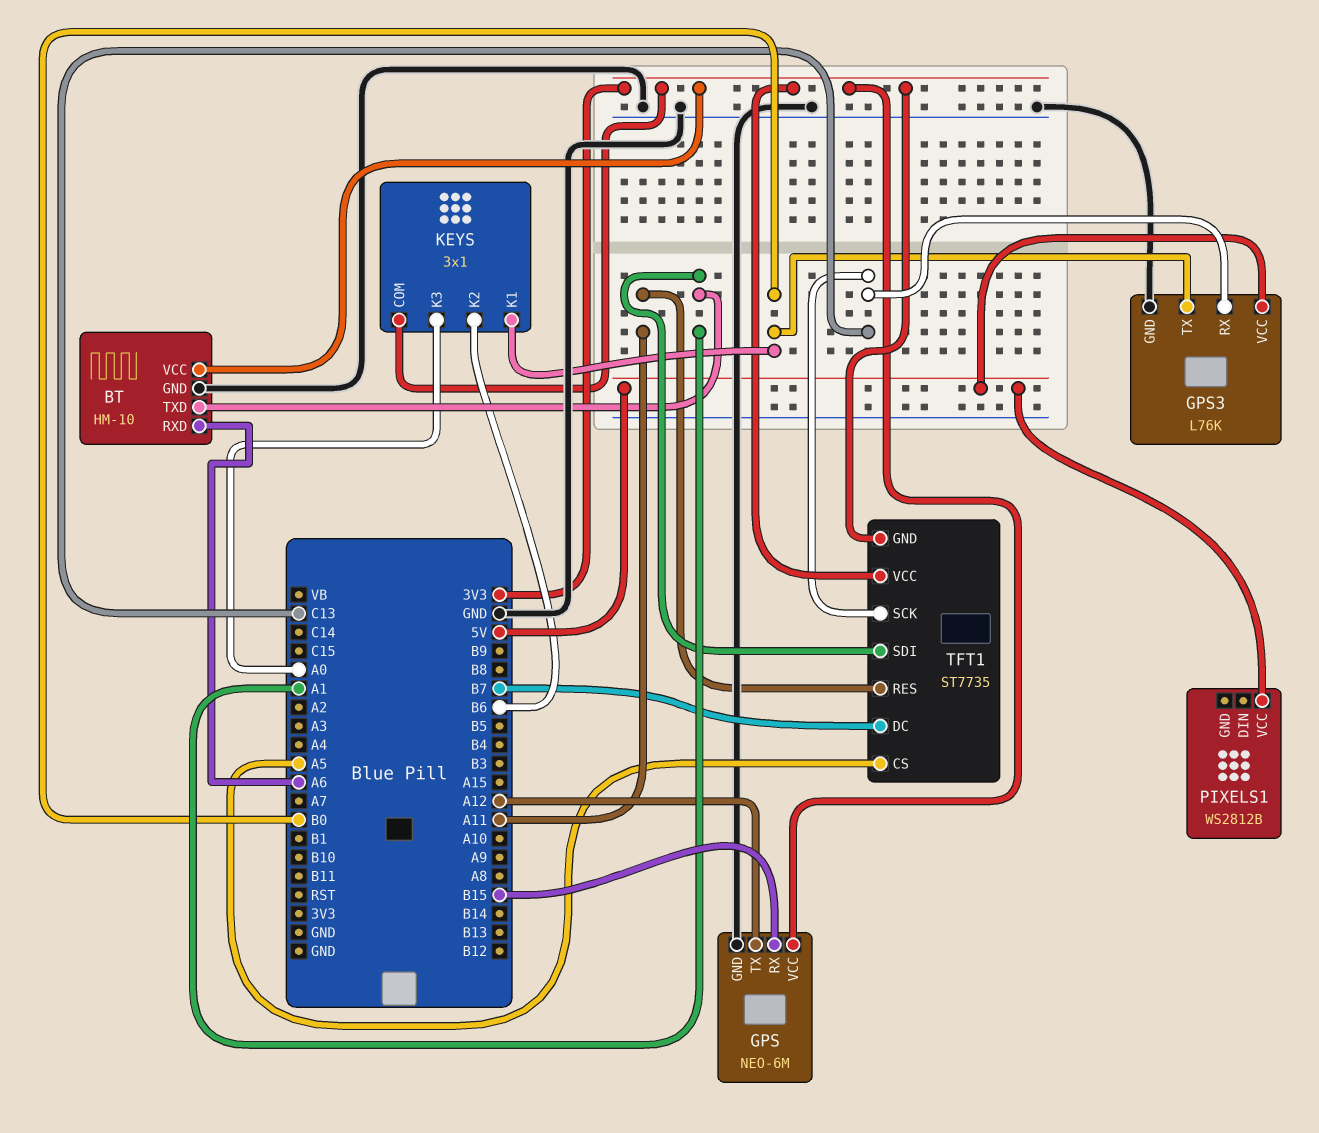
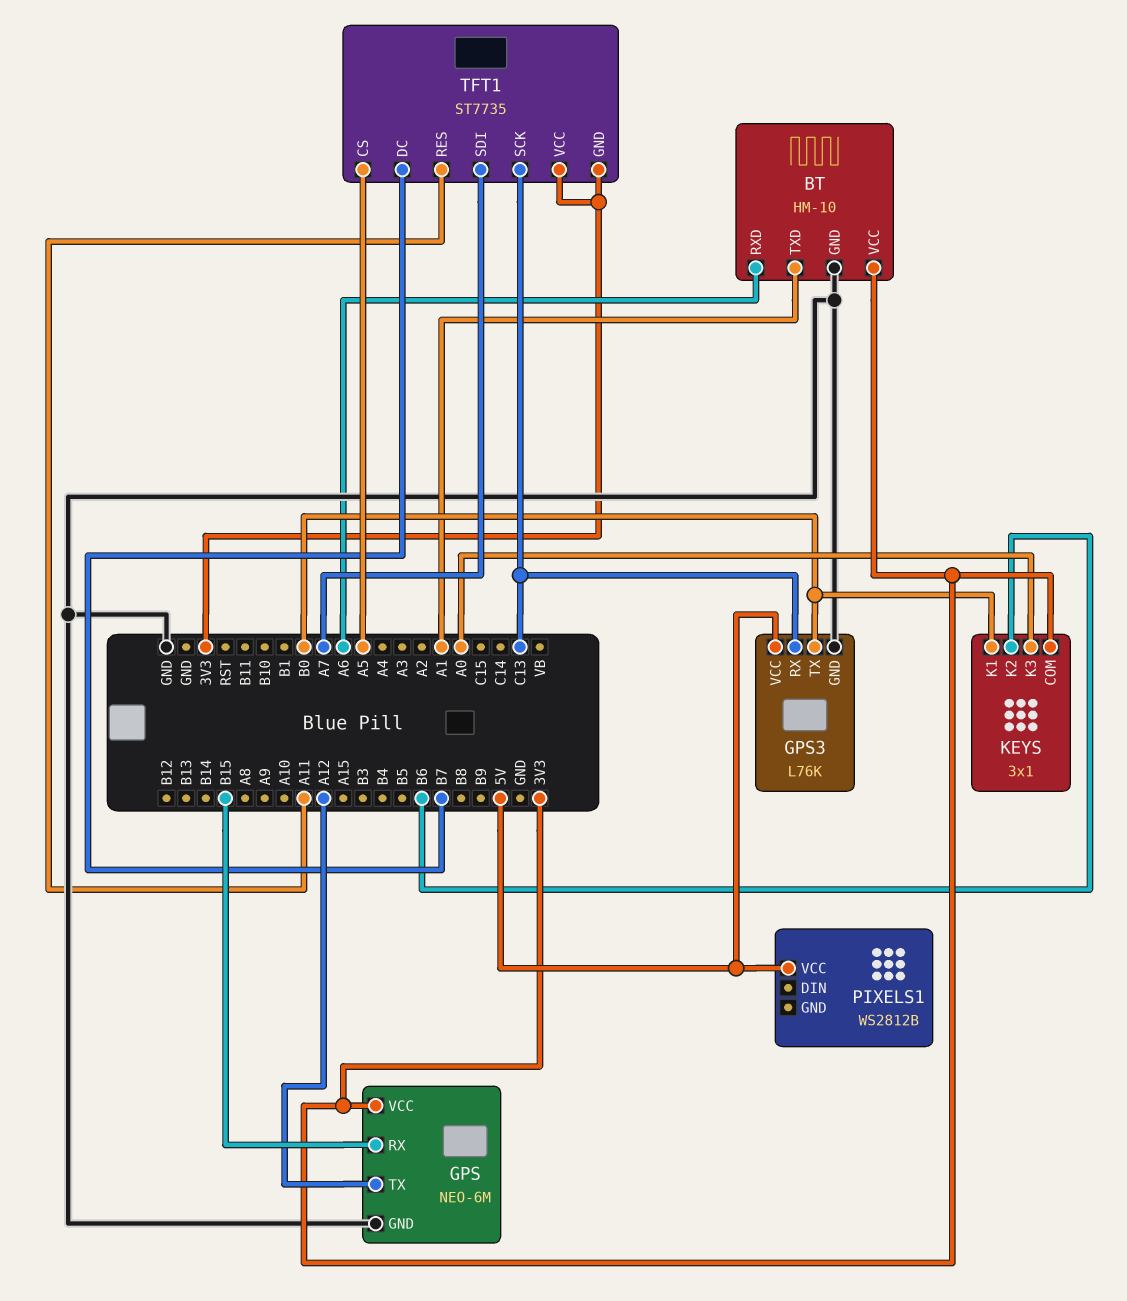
TFT1 pin SDI: A1 -> A7

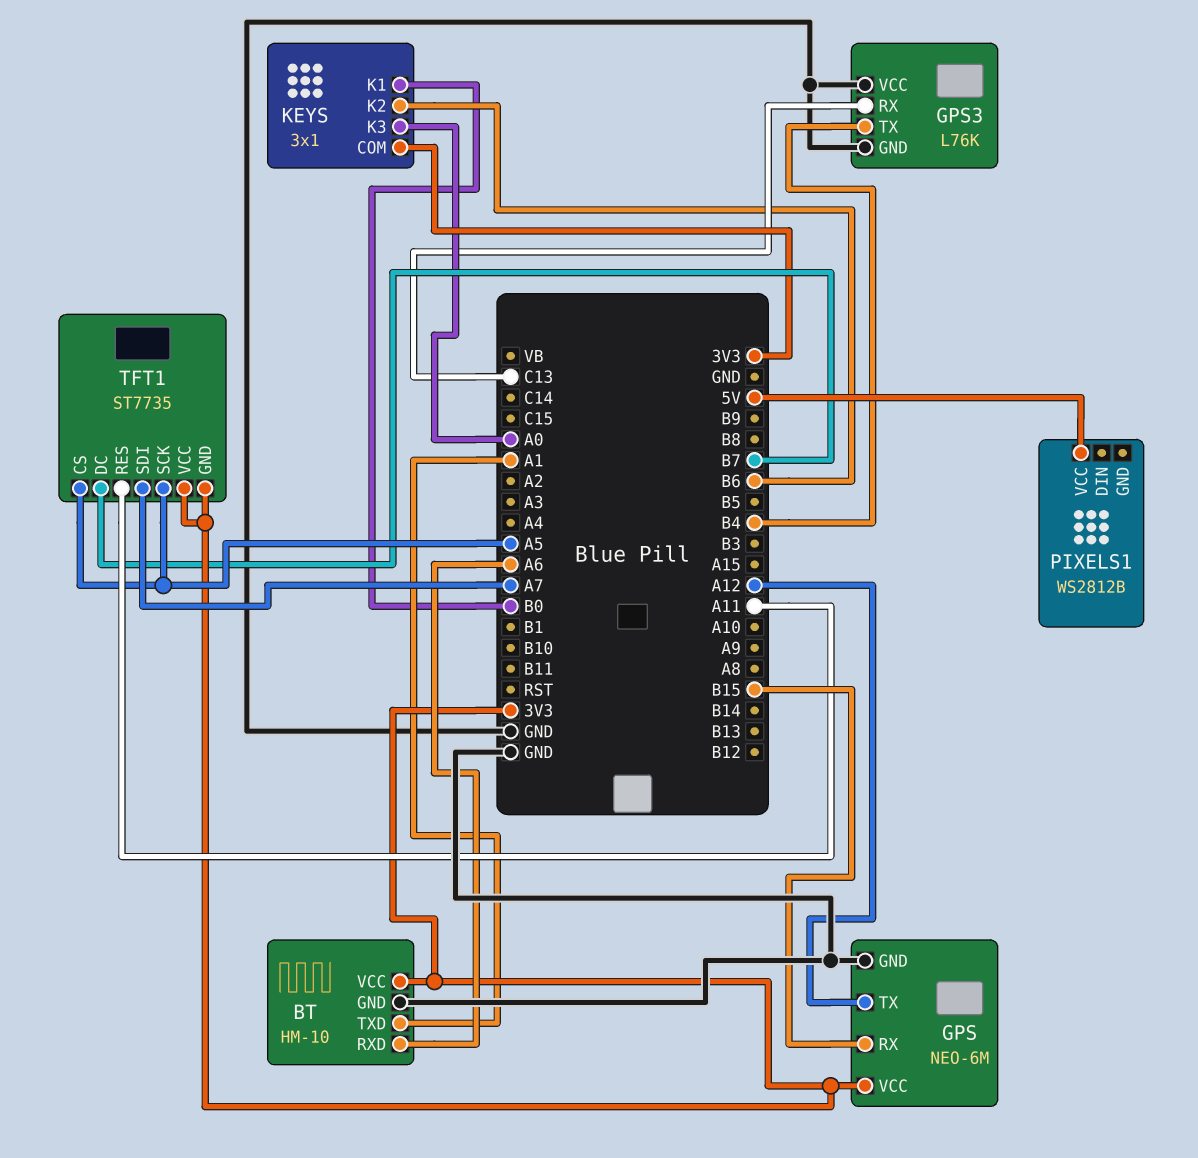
GPS3 pin TX: B0 -> B4
GPS3 pin VCC: 5V -> GND
TFT1 pin SCK: C13 -> A5

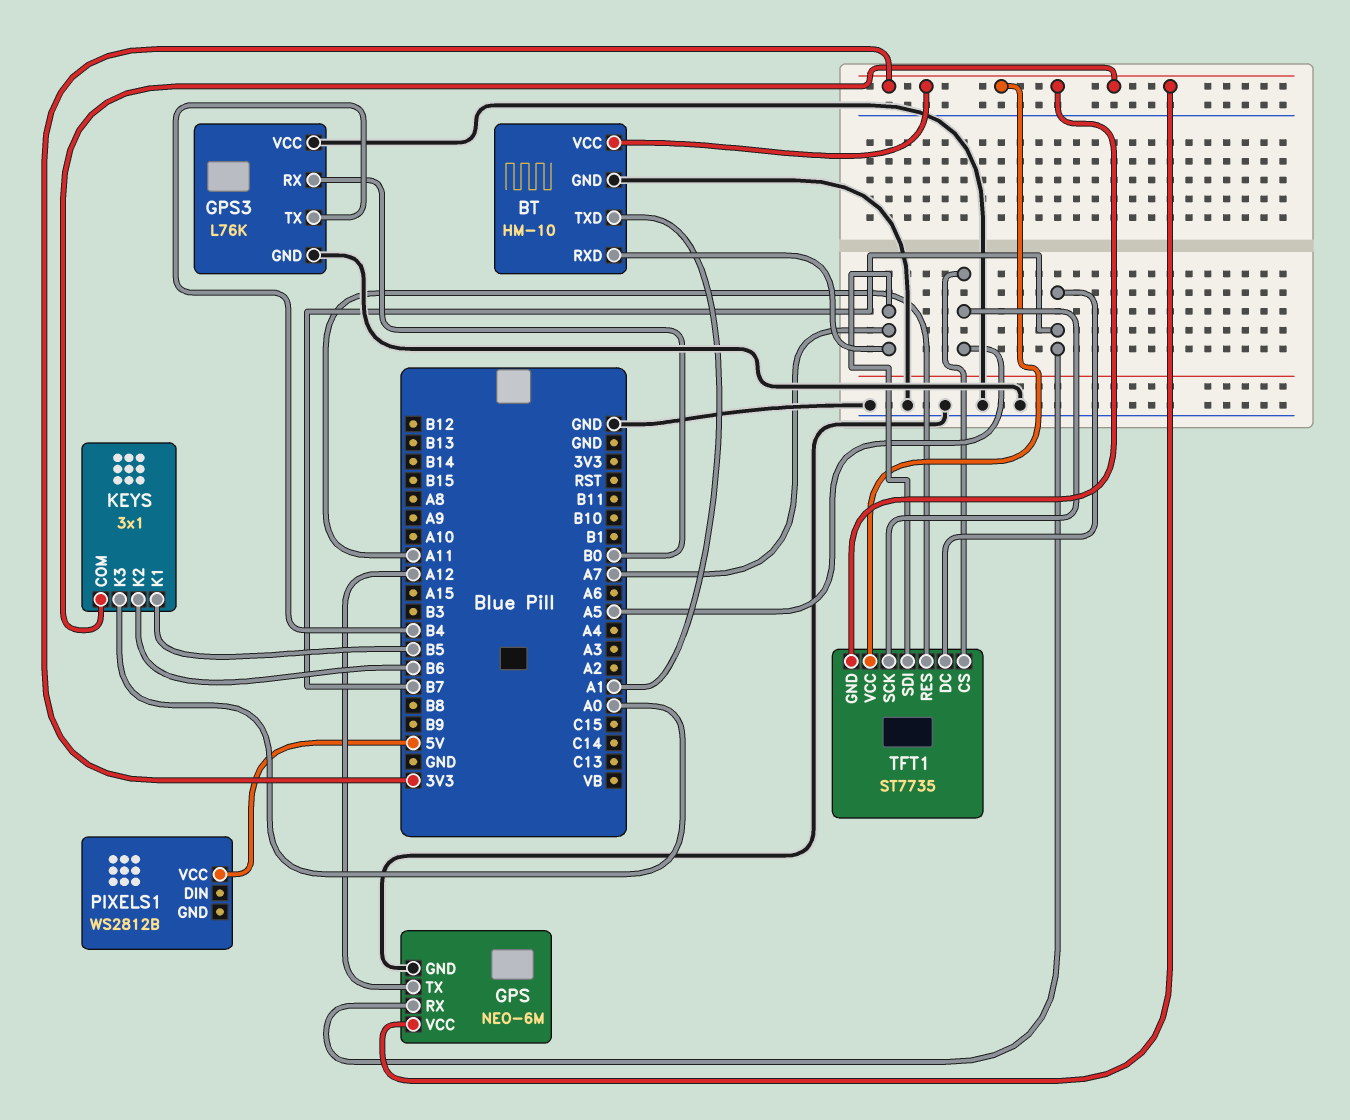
BT pin RXD: A6 -> A7
GPS pin RX: B15 -> B7
GPS3 pin RX: C13 -> B0
KEYS pin K1: B0 -> B5

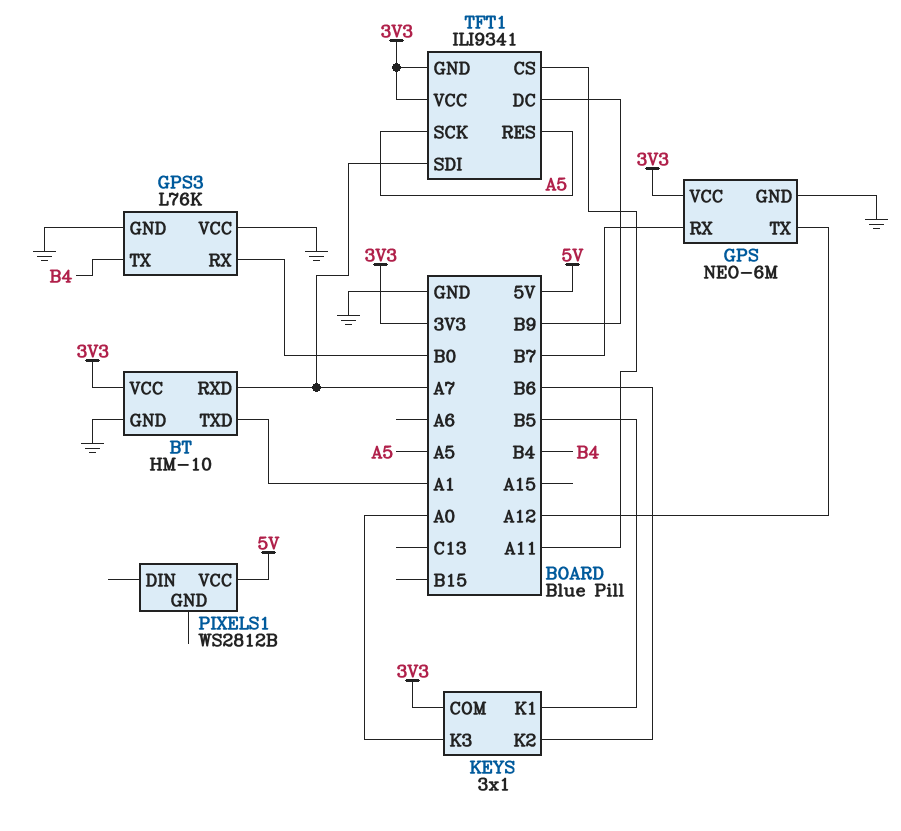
TFT1: ST7735 -> ILI9341
TFT1 pin CS: A5 -> A11
TFT1 pin DC: B7 -> B9
TFT1 pin RES: A11 -> A5

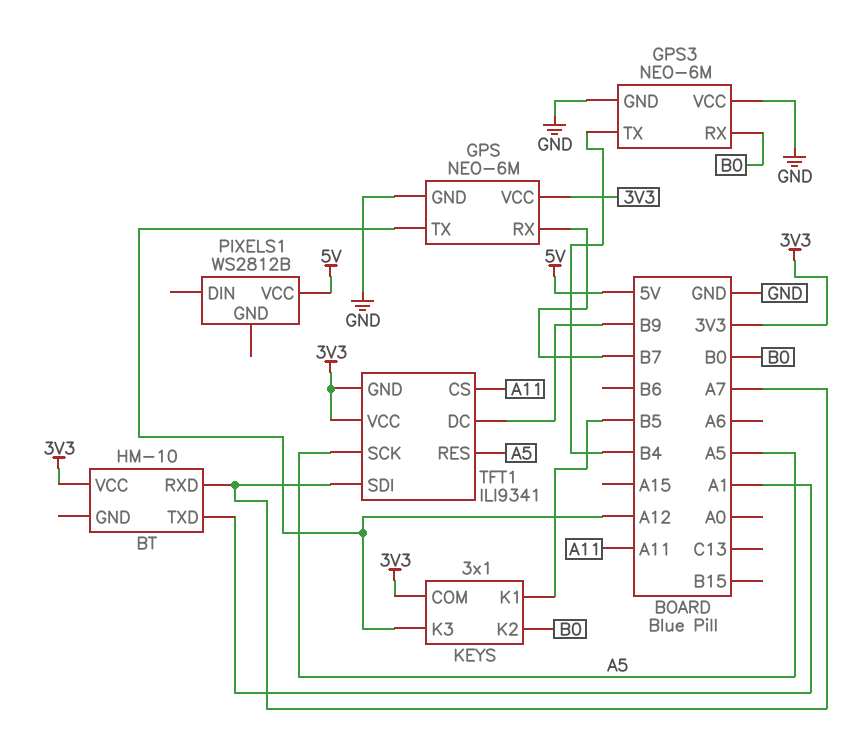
BT pin GND: GND -> none
GPS3: L76K -> NEO-6M
KEYS pin K2: B6 -> B0
KEYS pin K3: A0 -> A12

